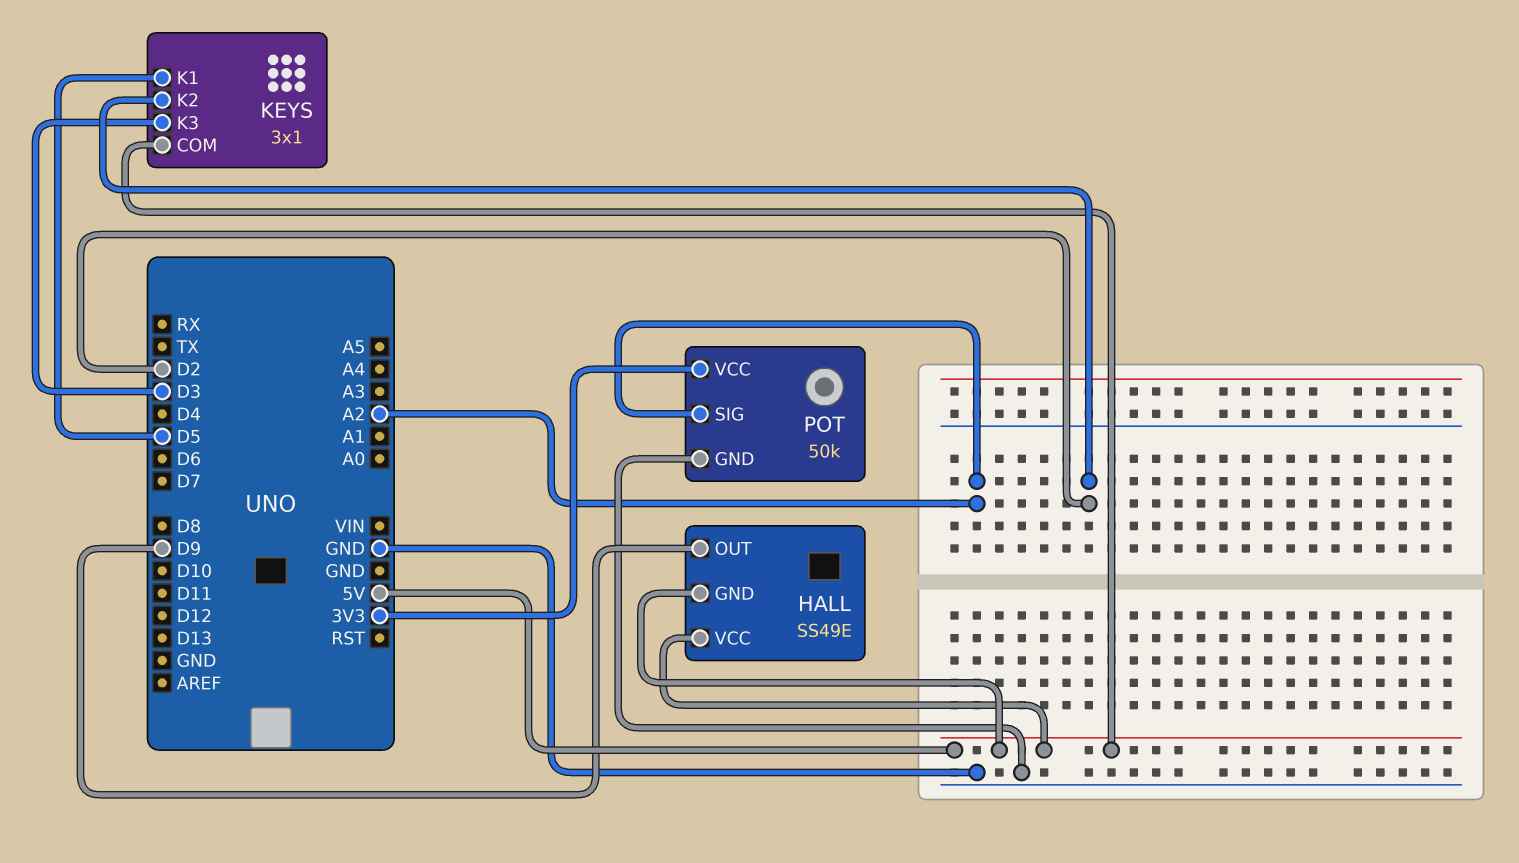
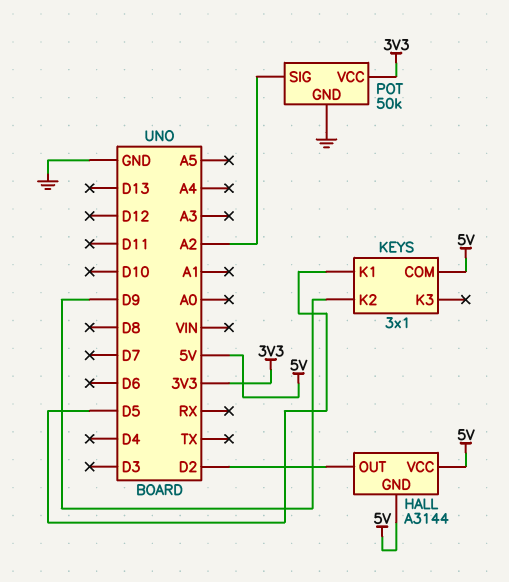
HALL: SS49E -> A3144
HALL pin OUT: D9 -> D2
KEYS pin K2: D2 -> D9
KEYS pin K3: D3 -> none

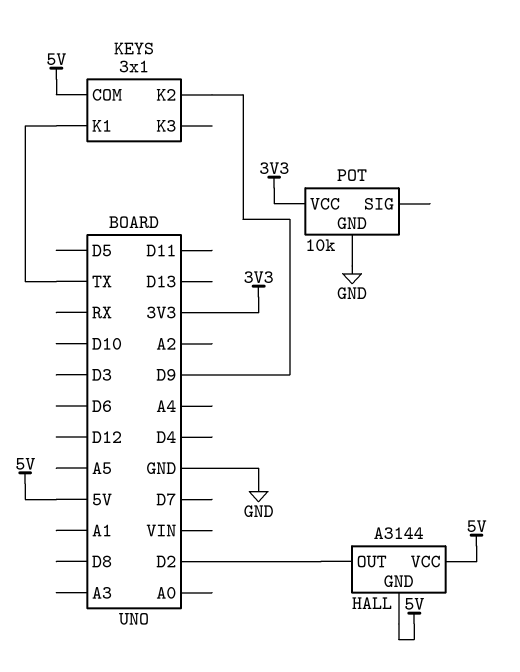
KEYS pin K1: D5 -> TX
POT: 50k -> 10k
POT pin SIG: A2 -> none

